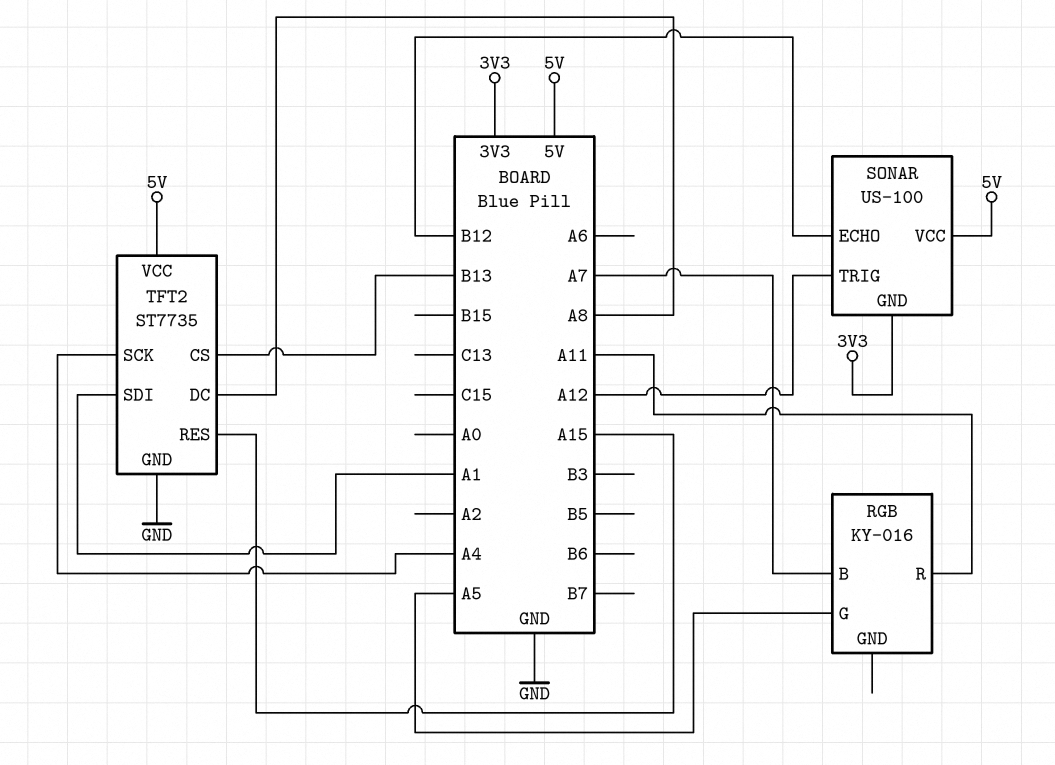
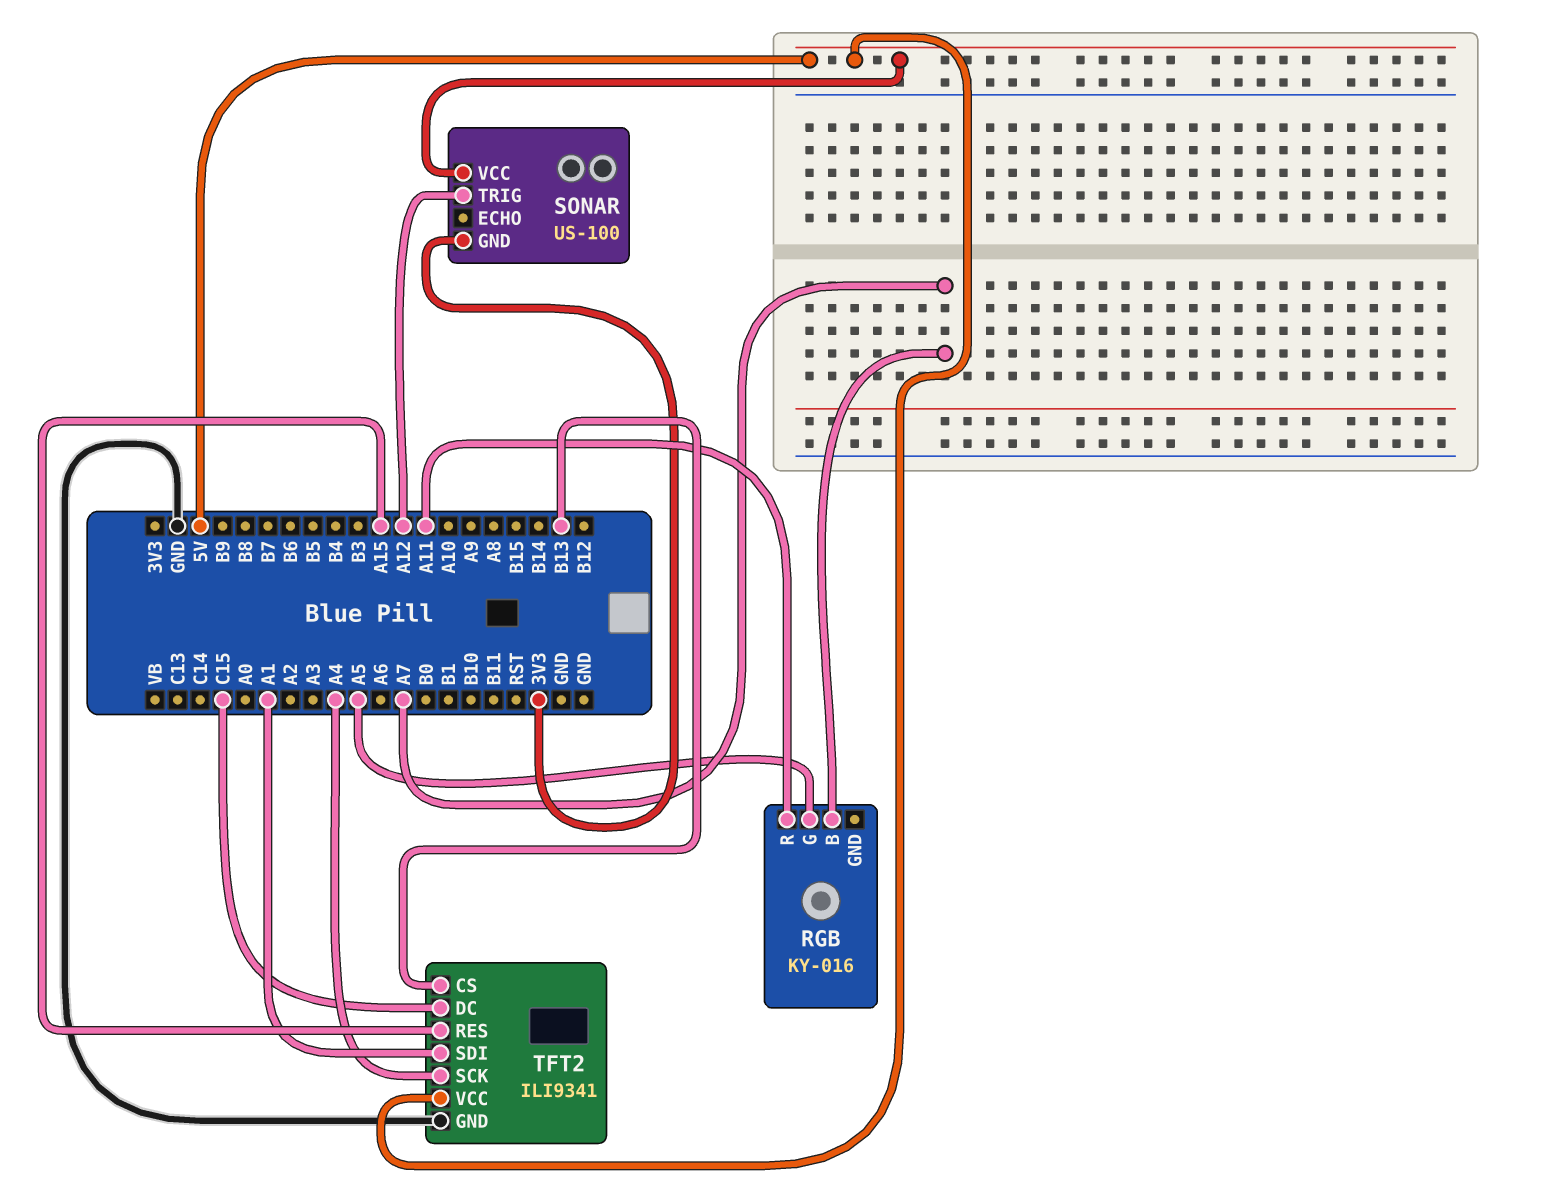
SONAR pin ECHO: B12 -> none
TFT2: ST7735 -> ILI9341
TFT2 pin DC: A8 -> C15

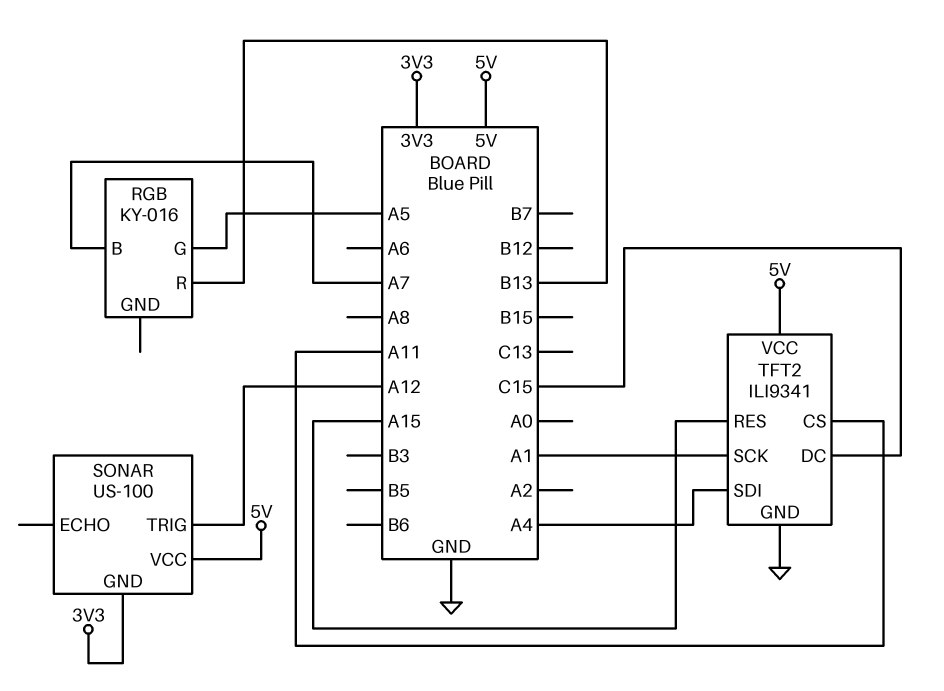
RGB pin R: A11 -> B13
TFT2 pin CS: B13 -> A11
TFT2 pin SCK: A4 -> A1
TFT2 pin SDI: A1 -> A4

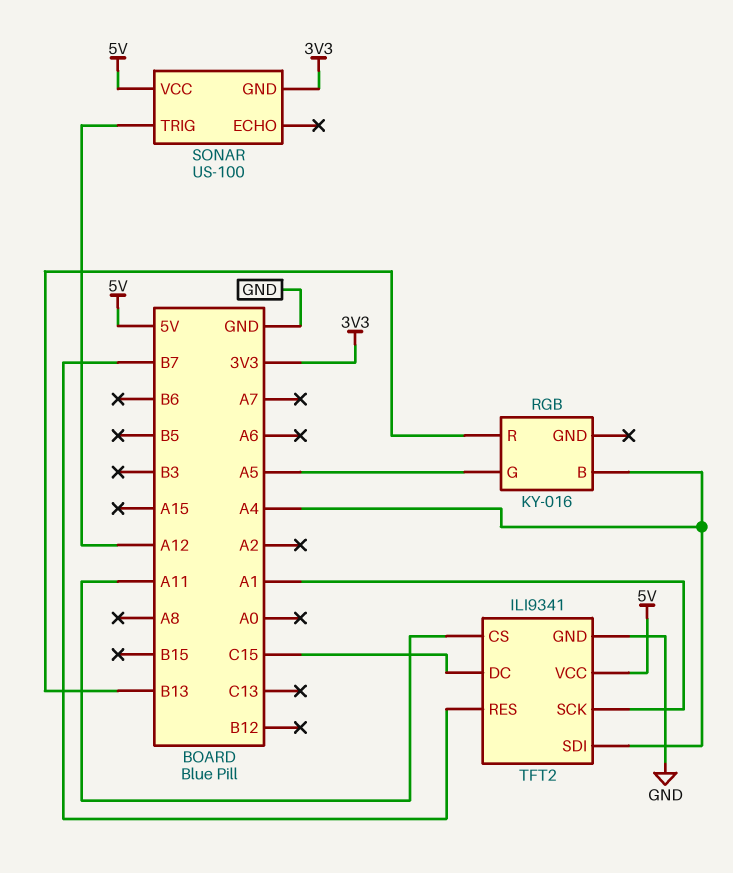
RGB pin B: A7 -> A4
TFT2 pin RES: A15 -> B7

